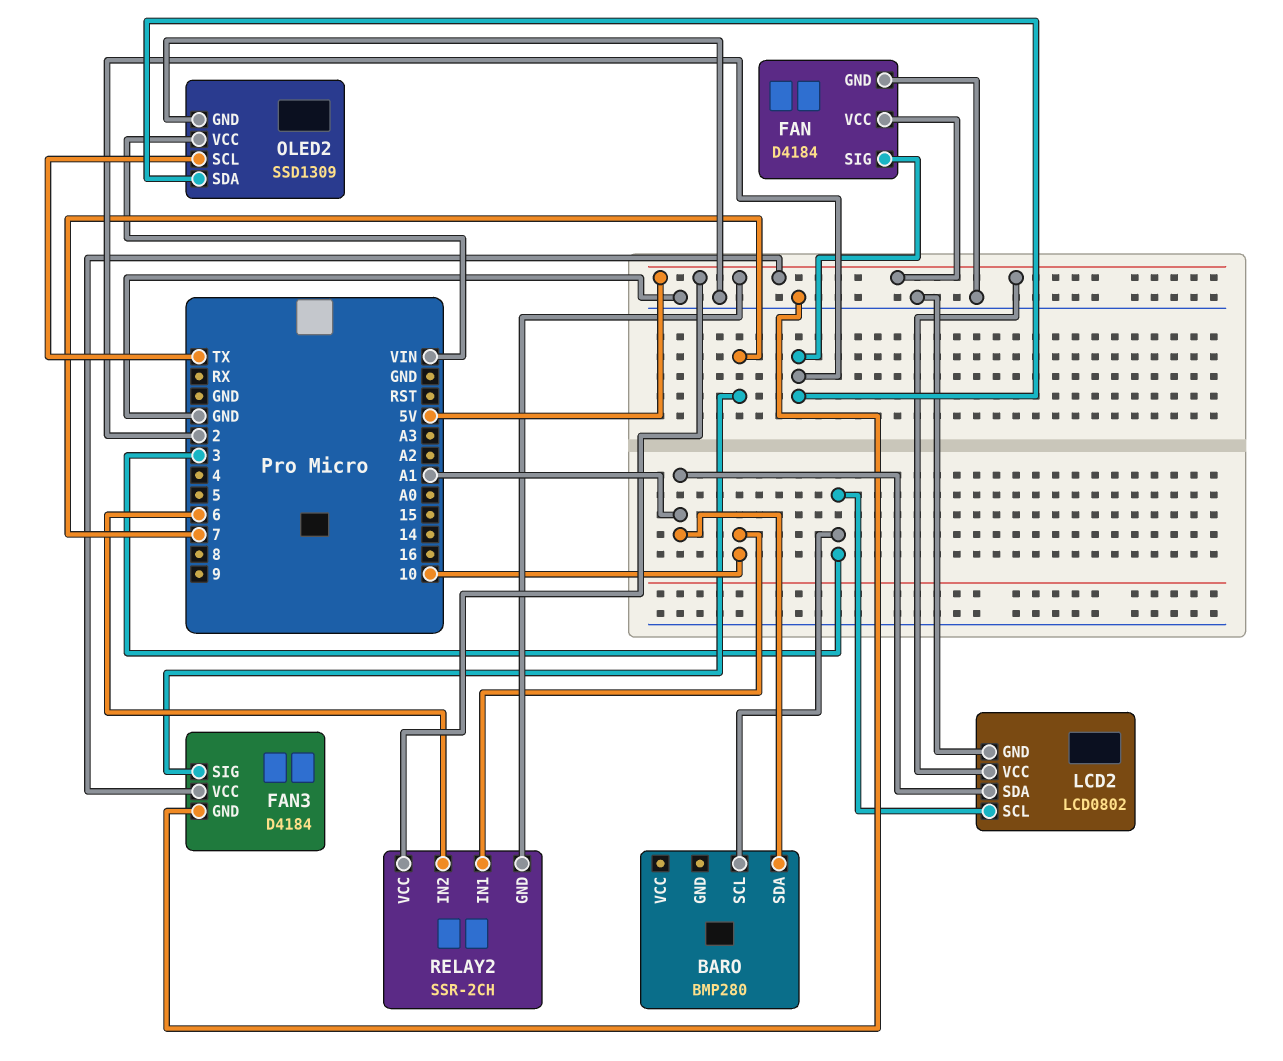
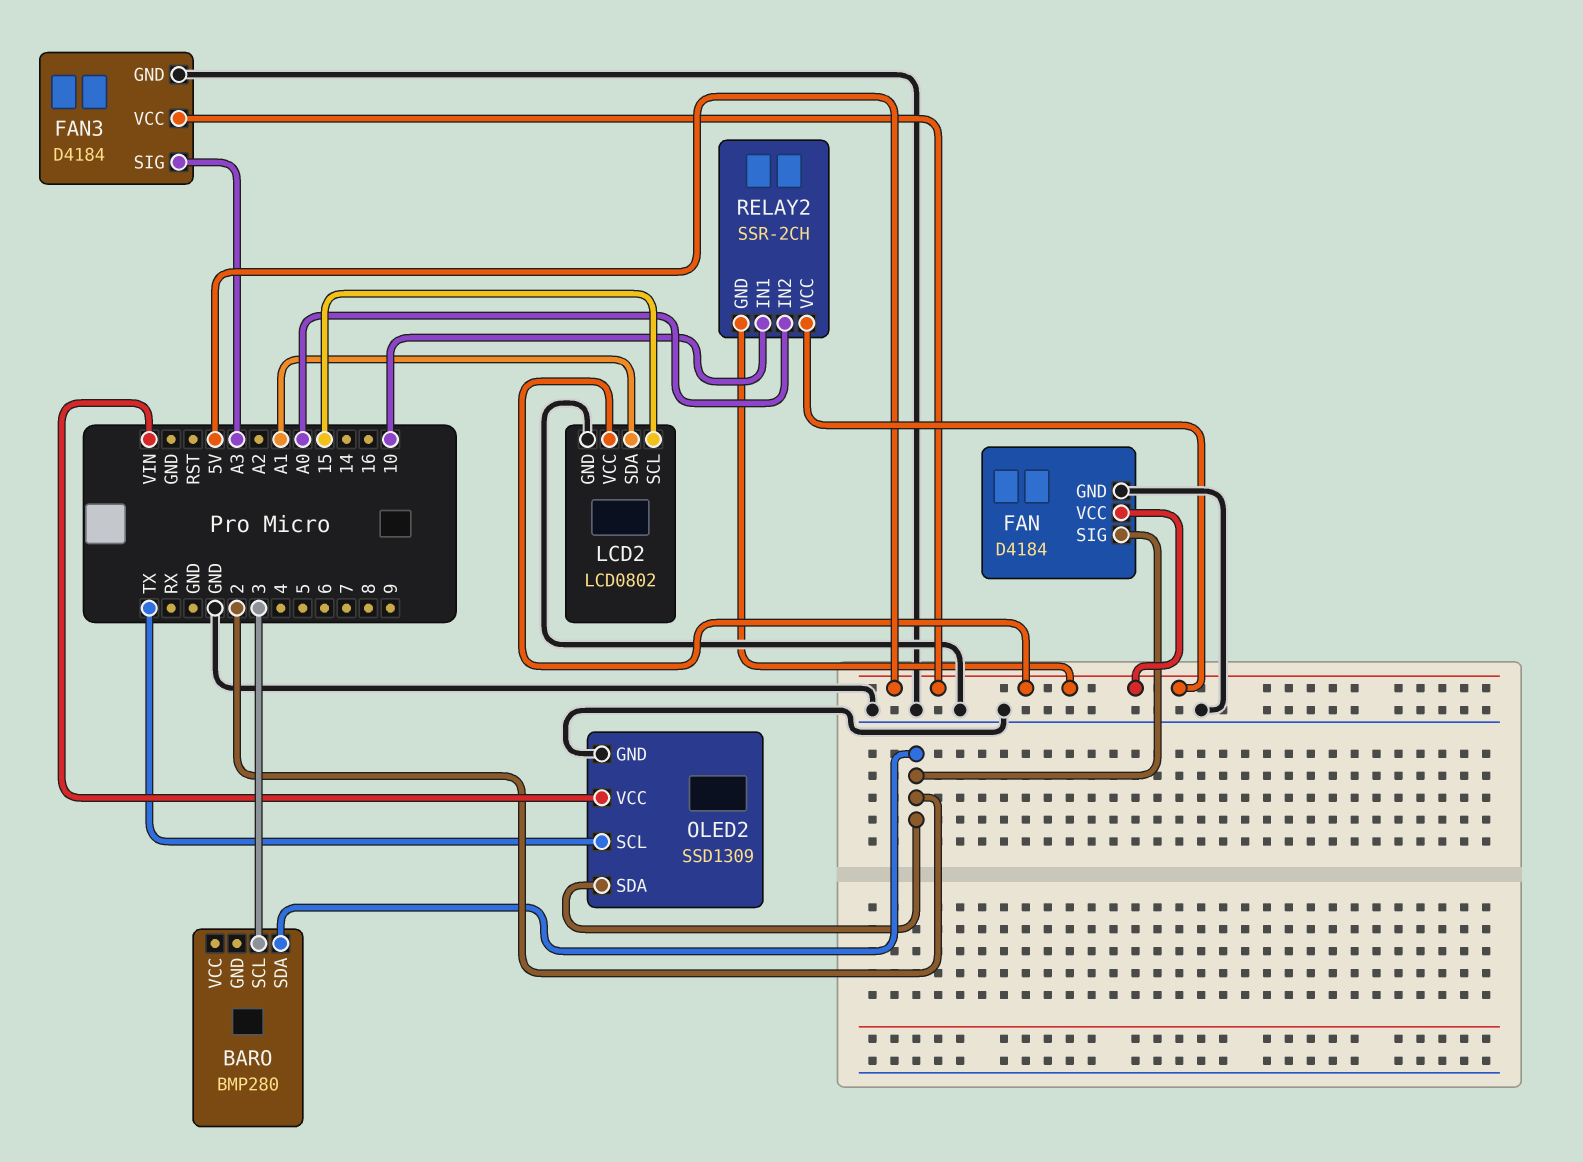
BARO pin SDA: A1 -> 2
FAN3 pin SIG: 7 -> A3
LCD2 pin SCL: 3 -> 15
RELAY2 pin IN2: 6 -> A0

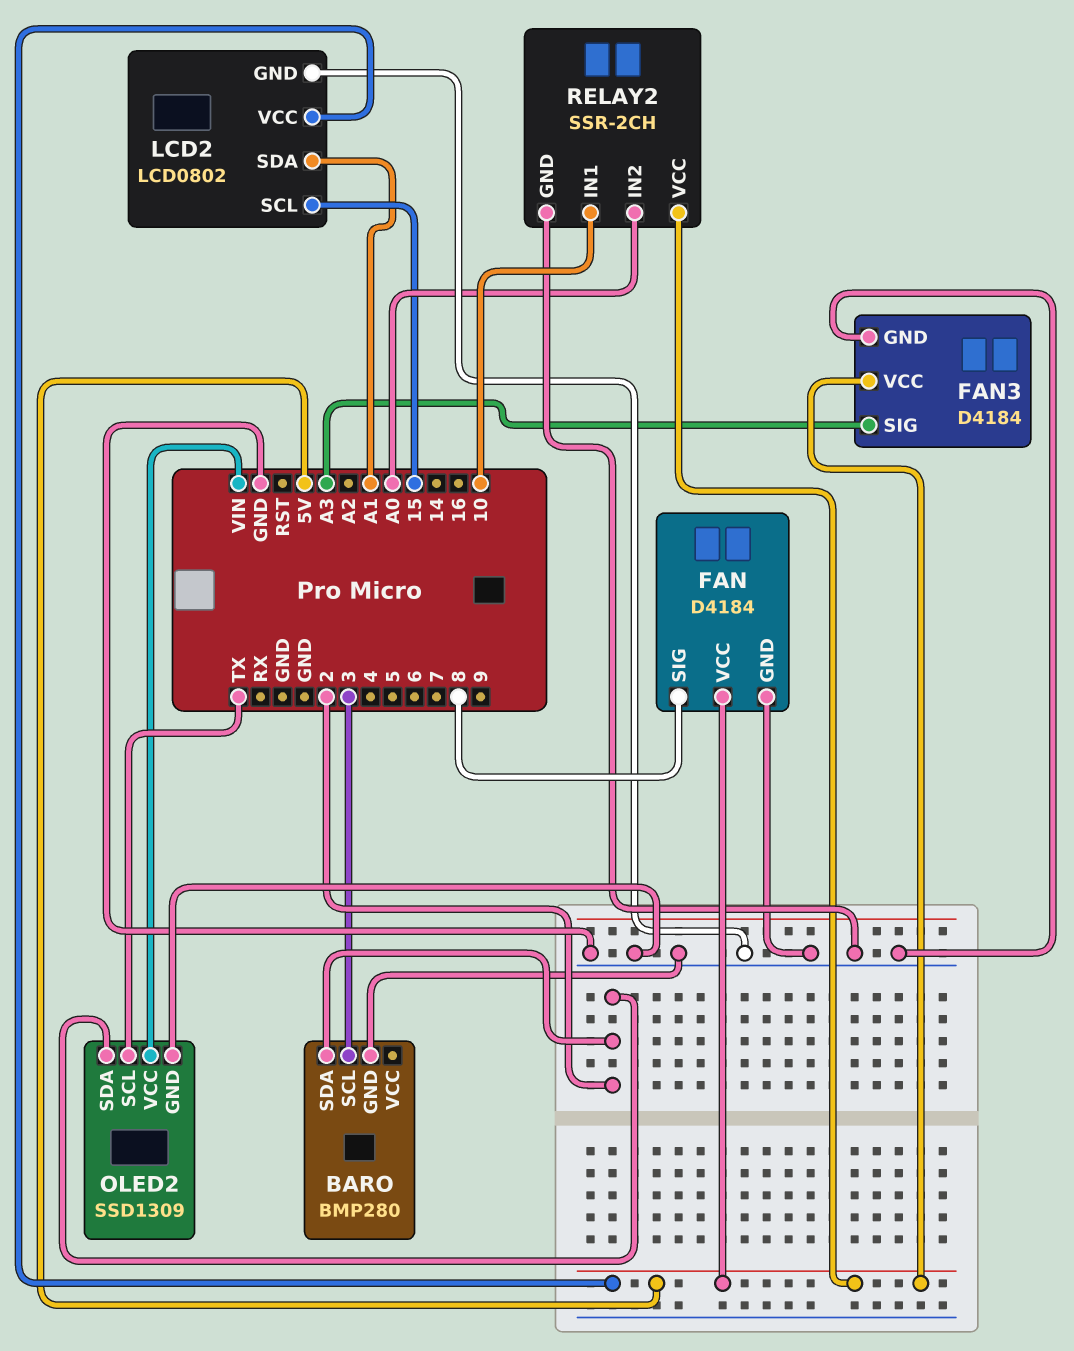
BARO pin GND: none -> GND
FAN pin SIG: 2 -> 8
RELAY2 pin GND: 5V -> GND

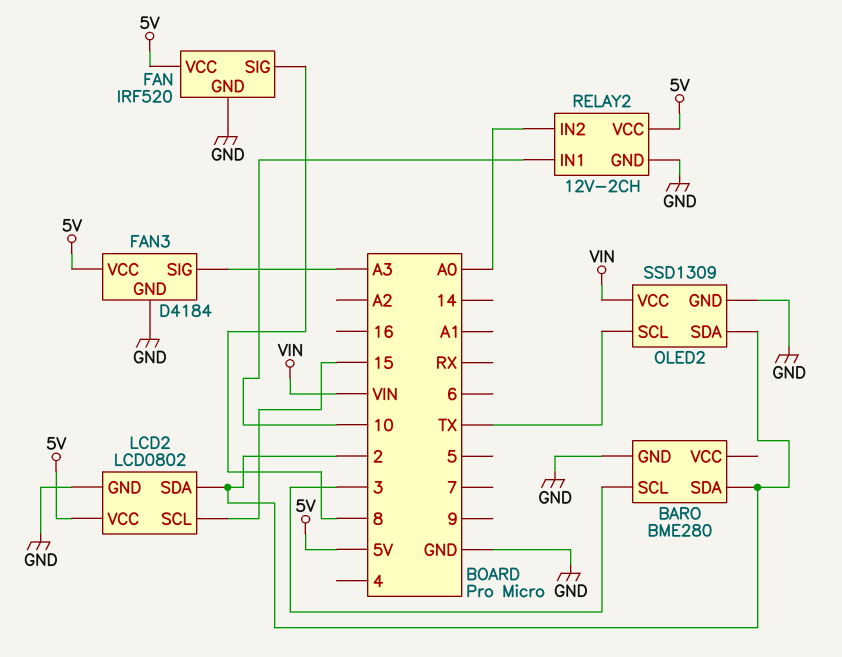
BARO: BMP280 -> BME280
FAN: D4184 -> IRF520
LCD2 pin SDA: A1 -> 2
RELAY2: SSR-2CH -> 12V-2CH

